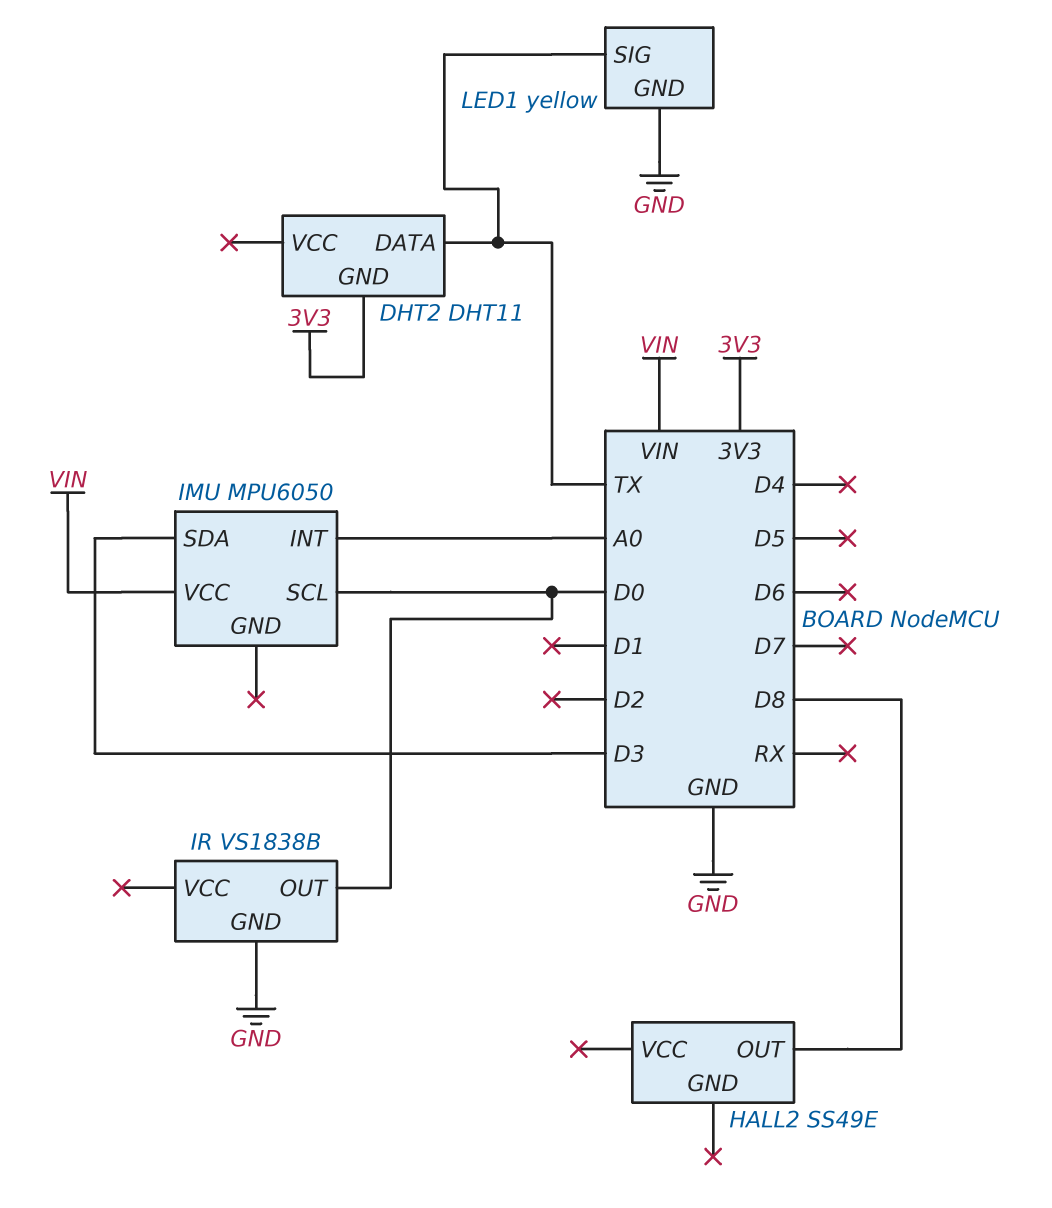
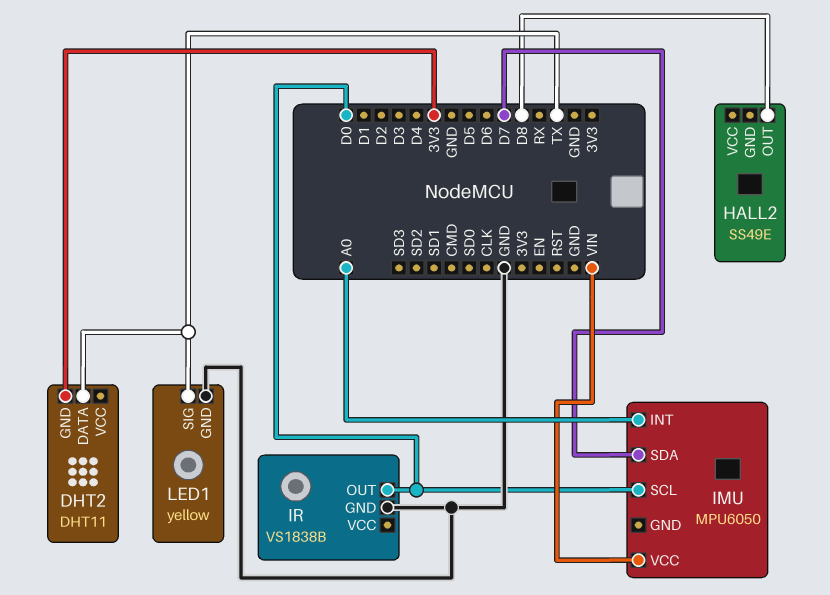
IMU pin SDA: D3 -> D7

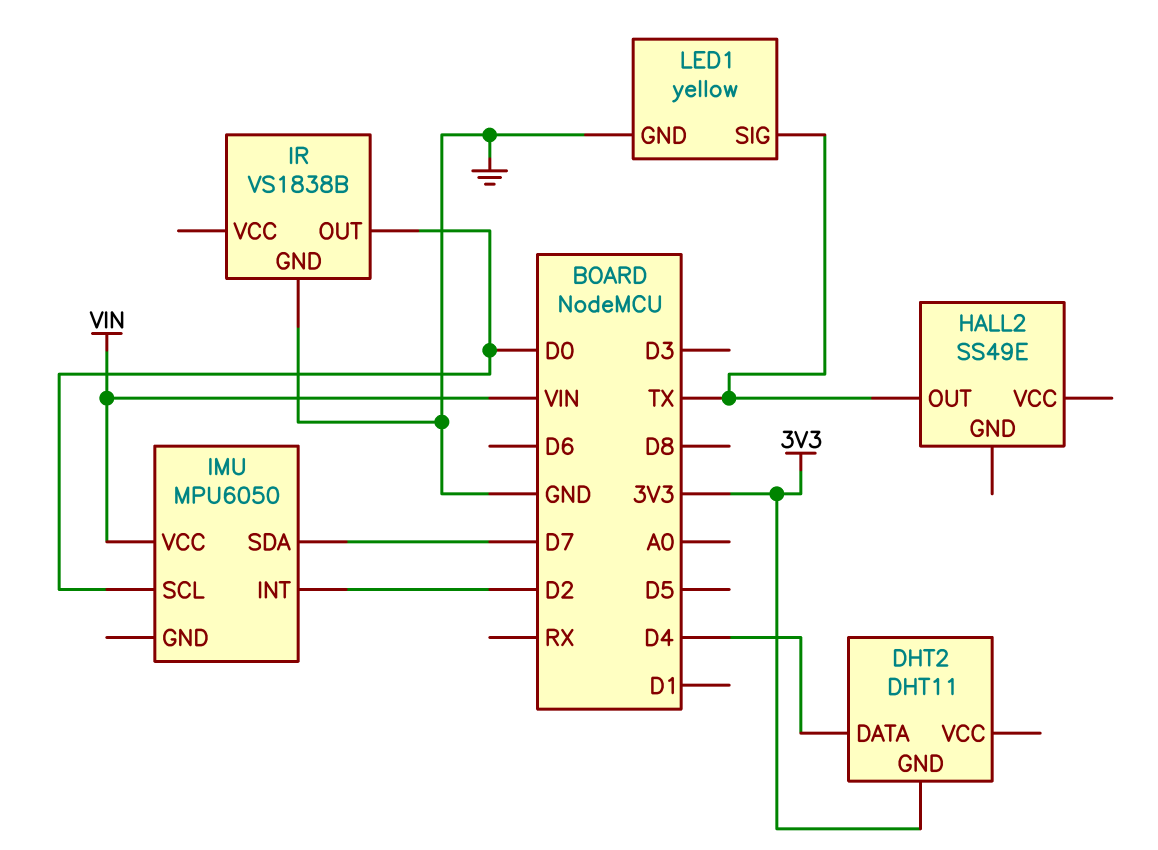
DHT2 pin DATA: TX -> D4
HALL2 pin OUT: D8 -> TX
IMU pin INT: A0 -> D2

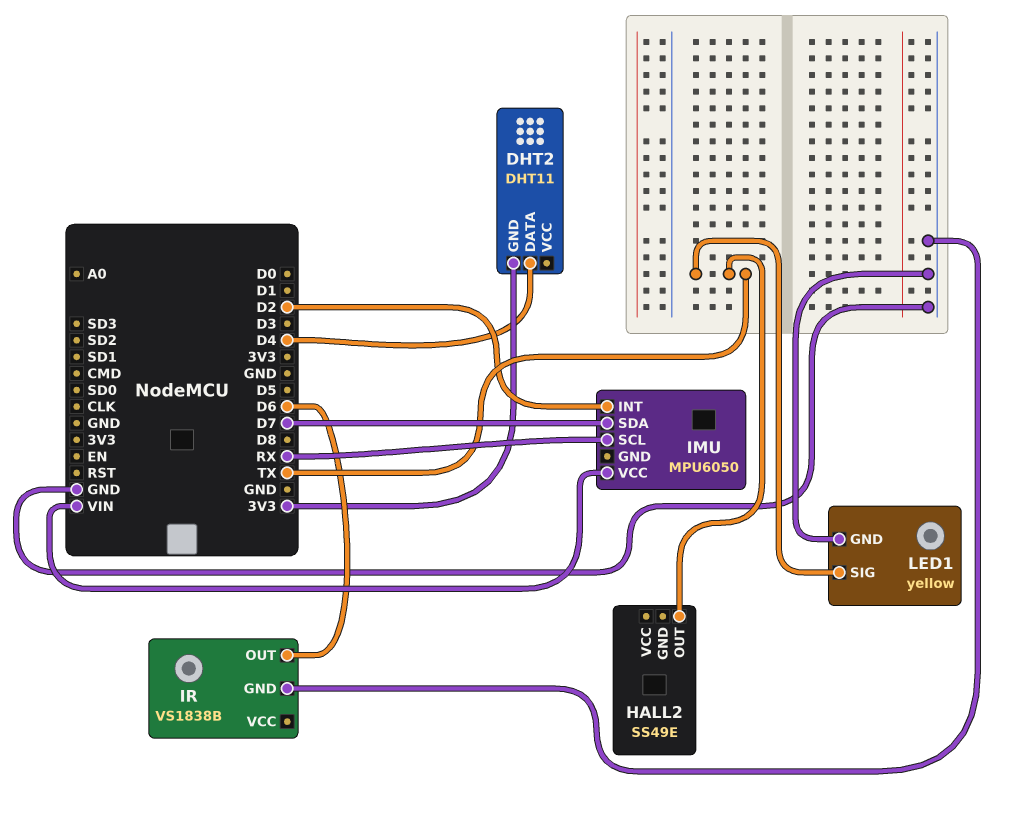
IMU pin SCL: D0 -> RX
IR pin OUT: D0 -> D6

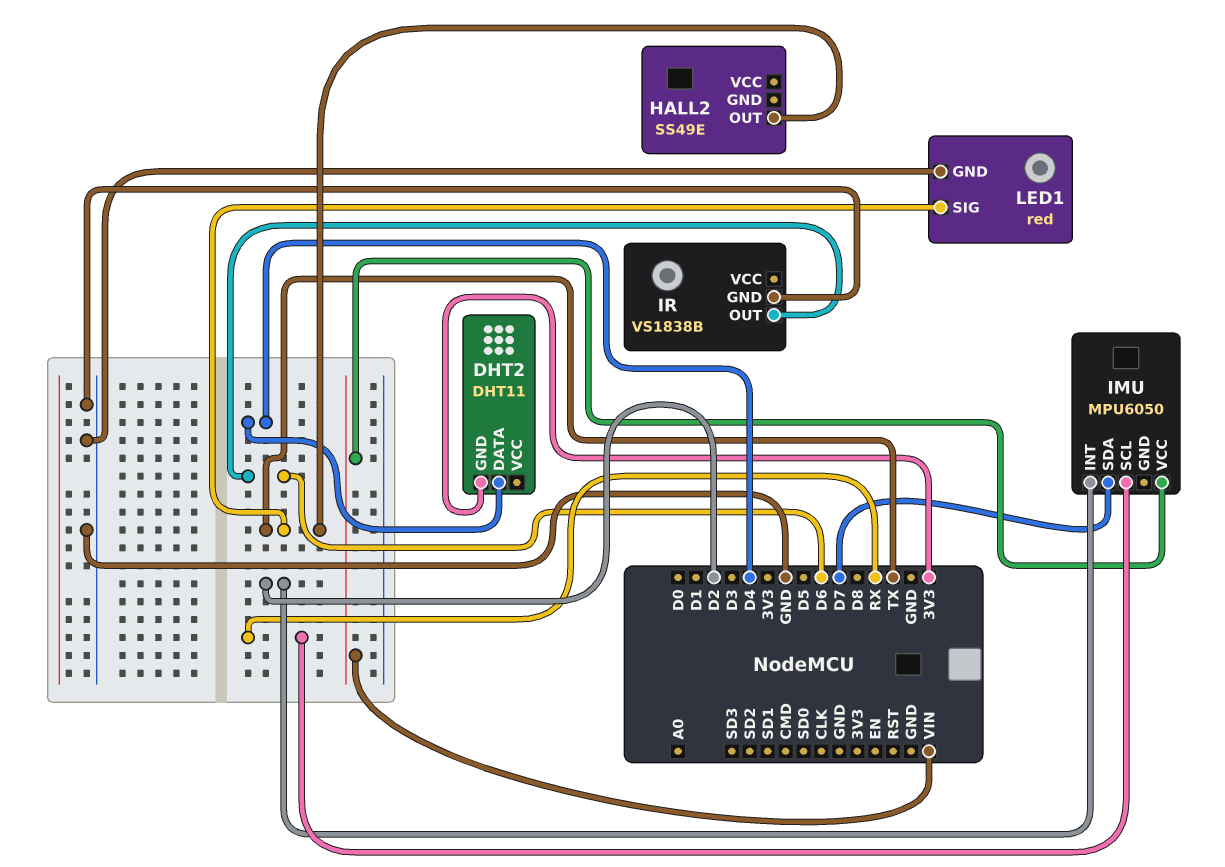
LED1: yellow -> red

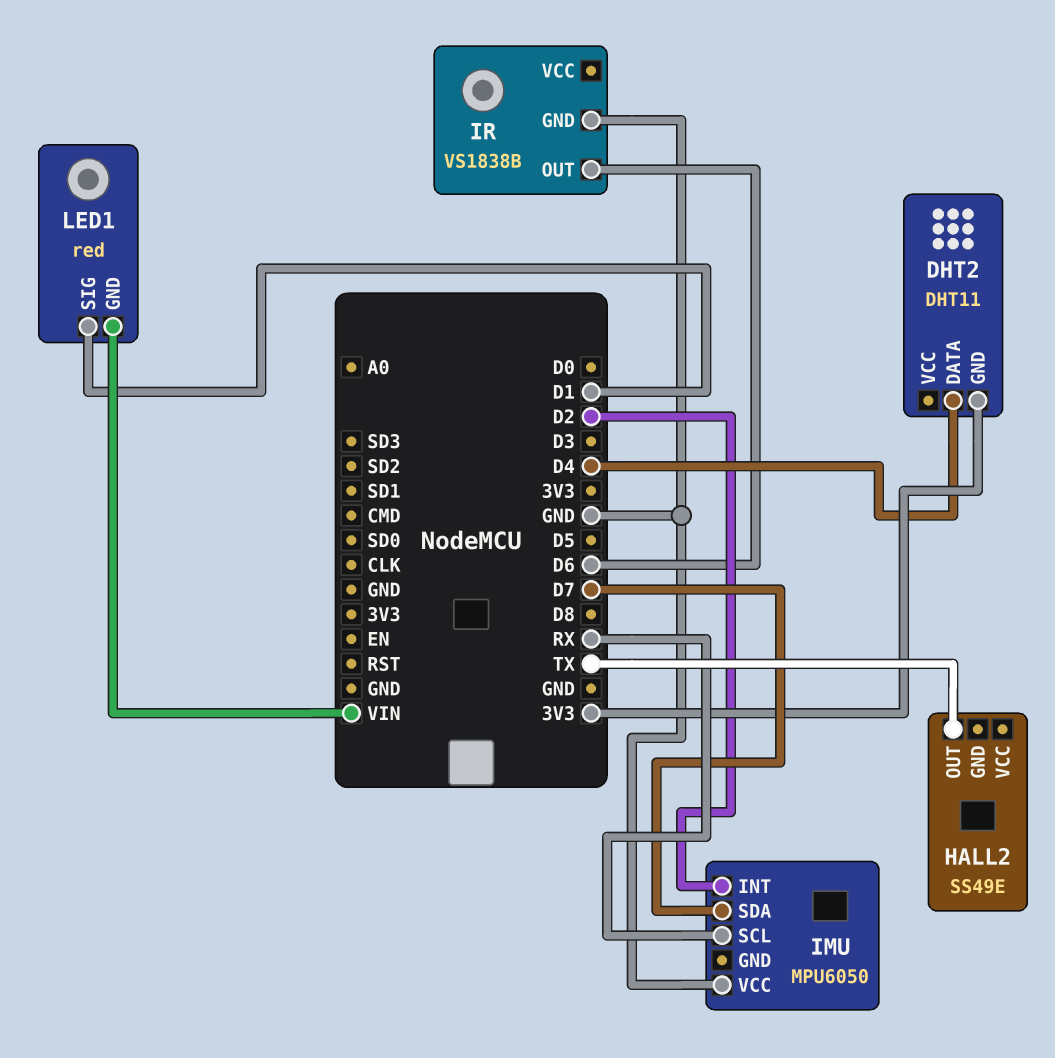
IMU pin VCC: VIN -> GND
LED1 pin GND: GND -> VIN
LED1 pin SIG: TX -> D1

